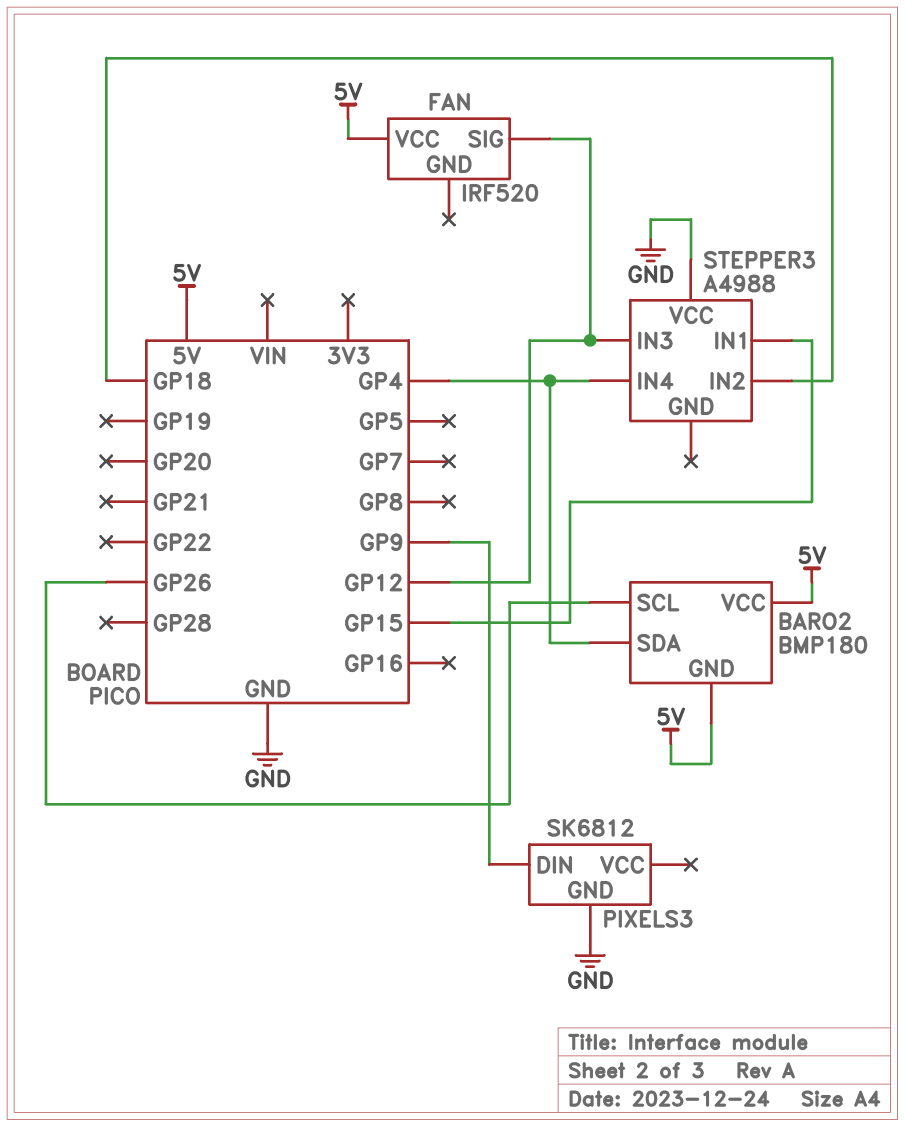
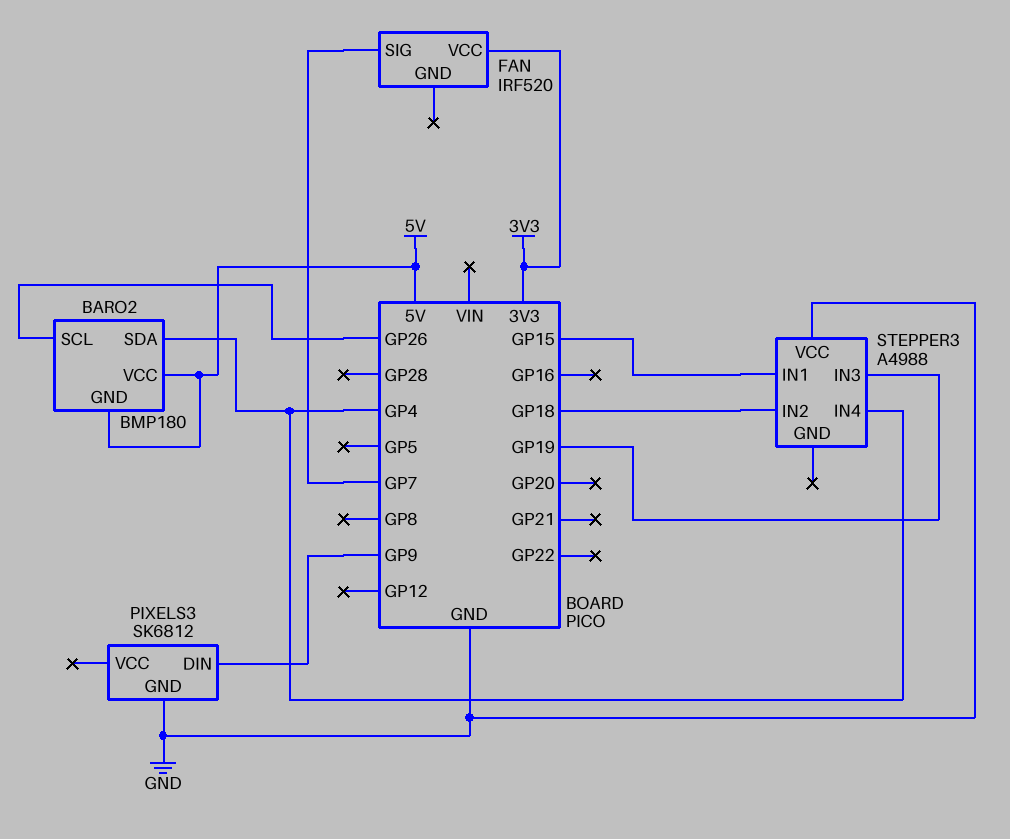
FAN pin SIG: GP12 -> GP7
FAN pin VCC: 5V -> 3V3
STEPPER3 pin IN3: GP12 -> GP19

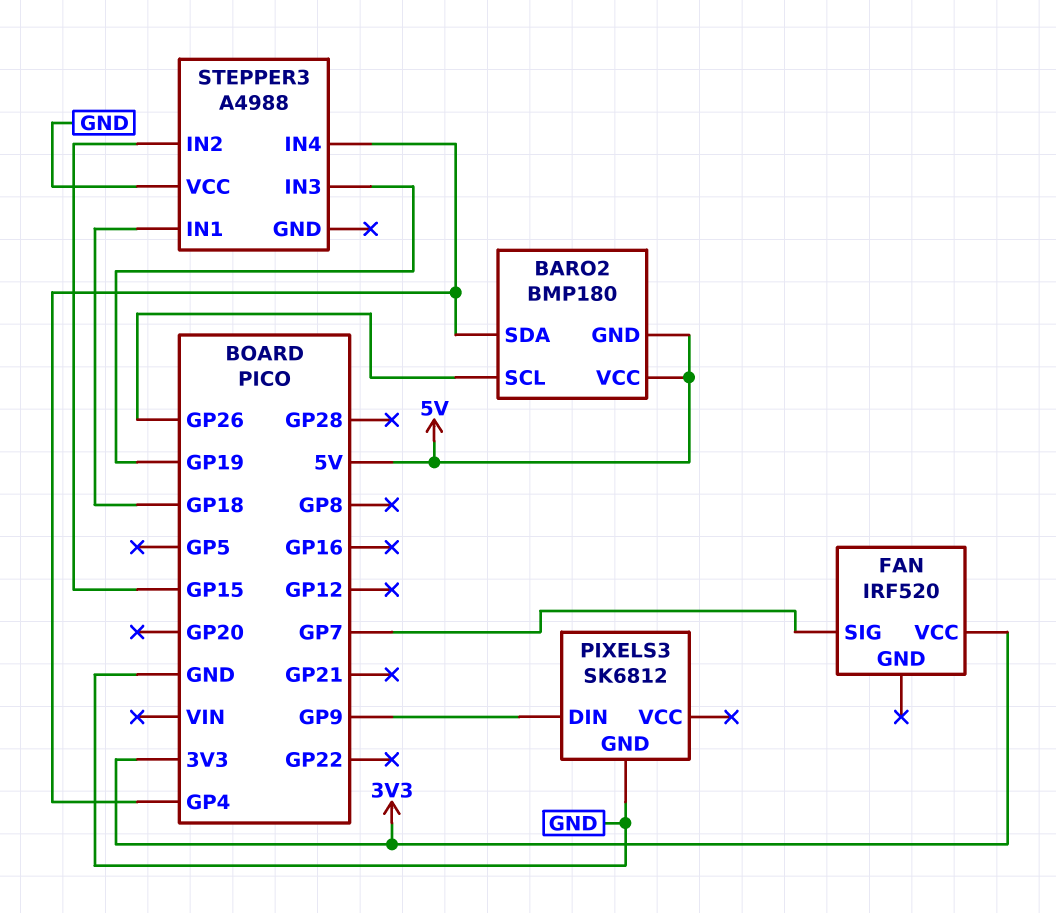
STEPPER3 pin IN1: GP15 -> GP18
STEPPER3 pin IN2: GP18 -> GP15

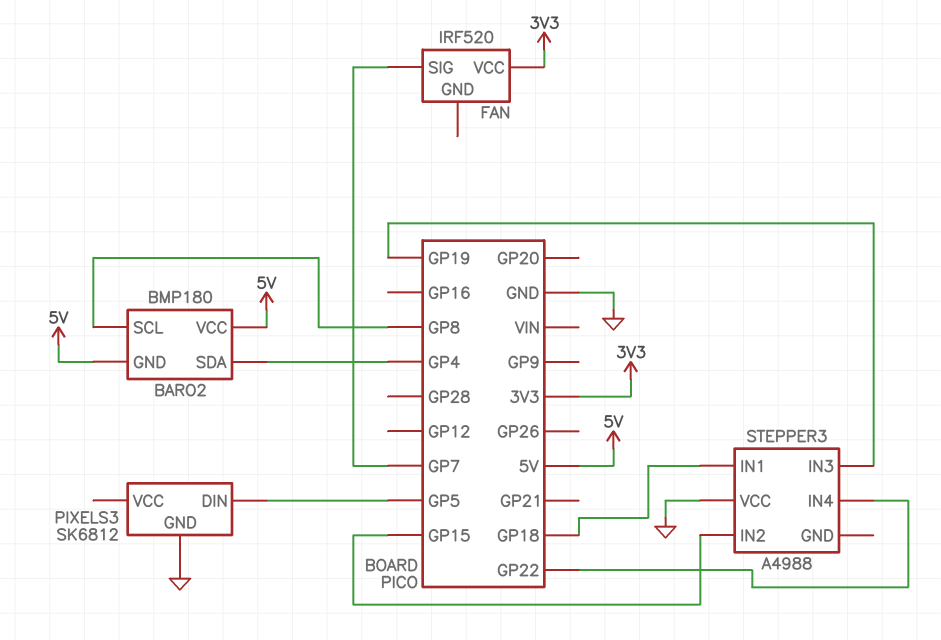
BARO2 pin SCL: GP26 -> GP8
PIXELS3 pin DIN: GP9 -> GP5
STEPPER3 pin IN4: GP4 -> GP22

